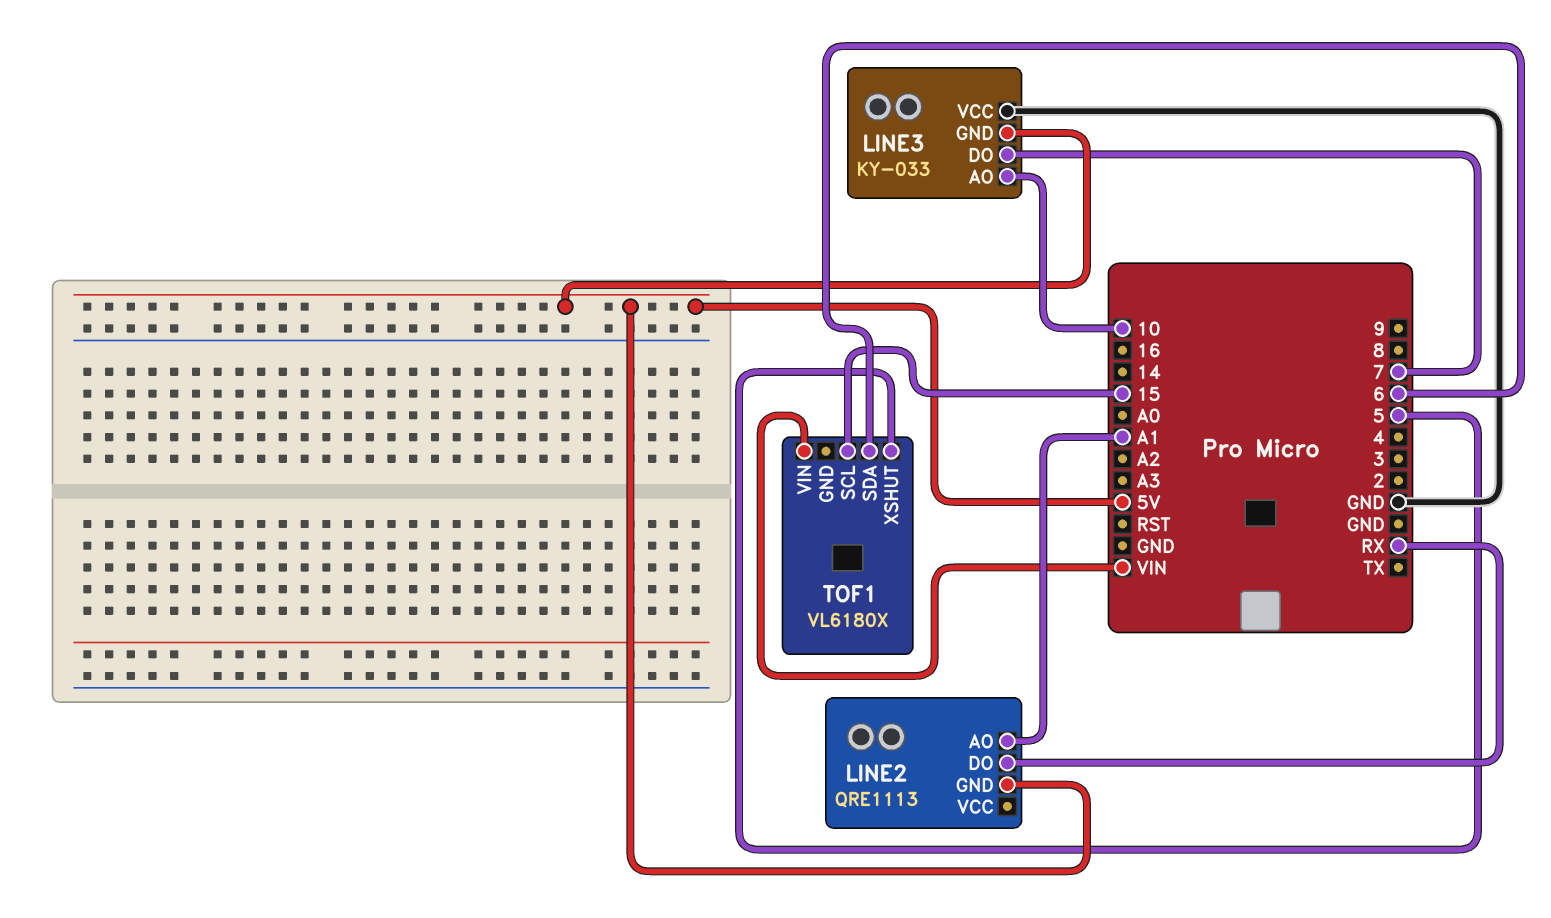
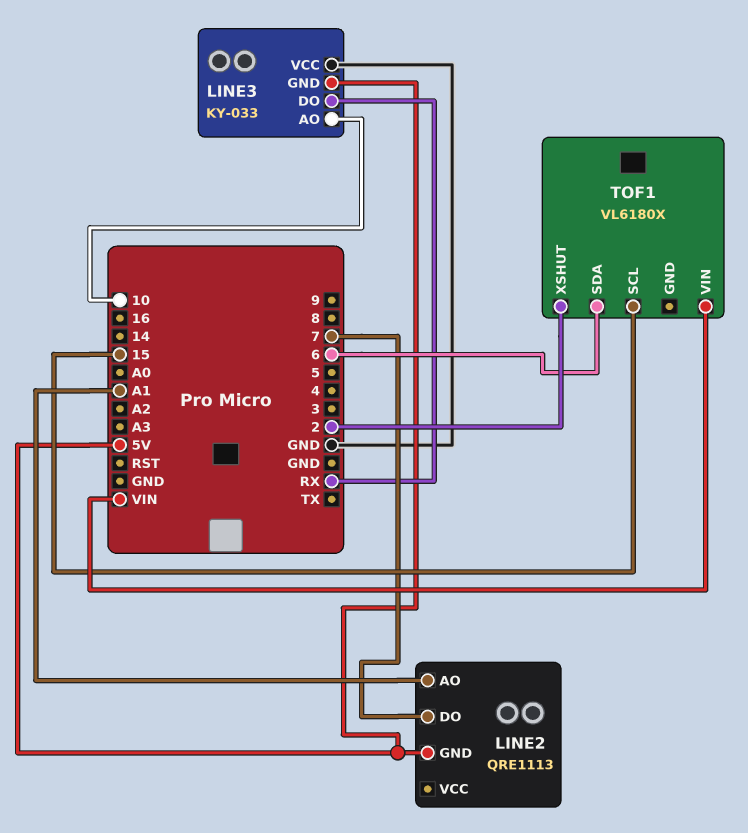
LINE2 pin DO: RX -> 7
LINE3 pin DO: 7 -> RX
TOF1 pin XSHUT: 5 -> 2

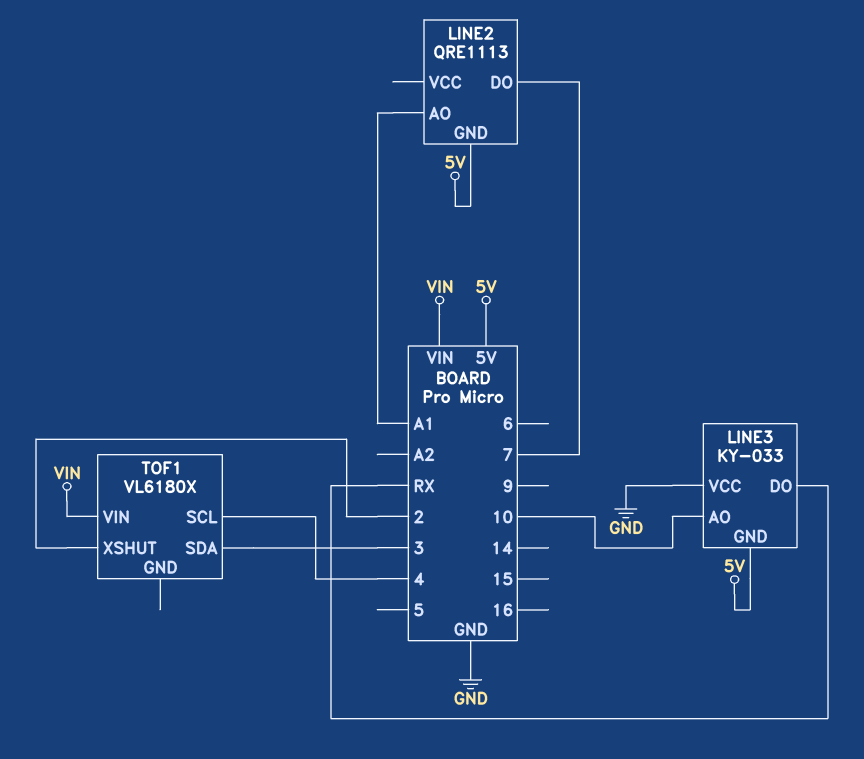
TOF1 pin SCL: 15 -> 4
TOF1 pin SDA: 6 -> 3

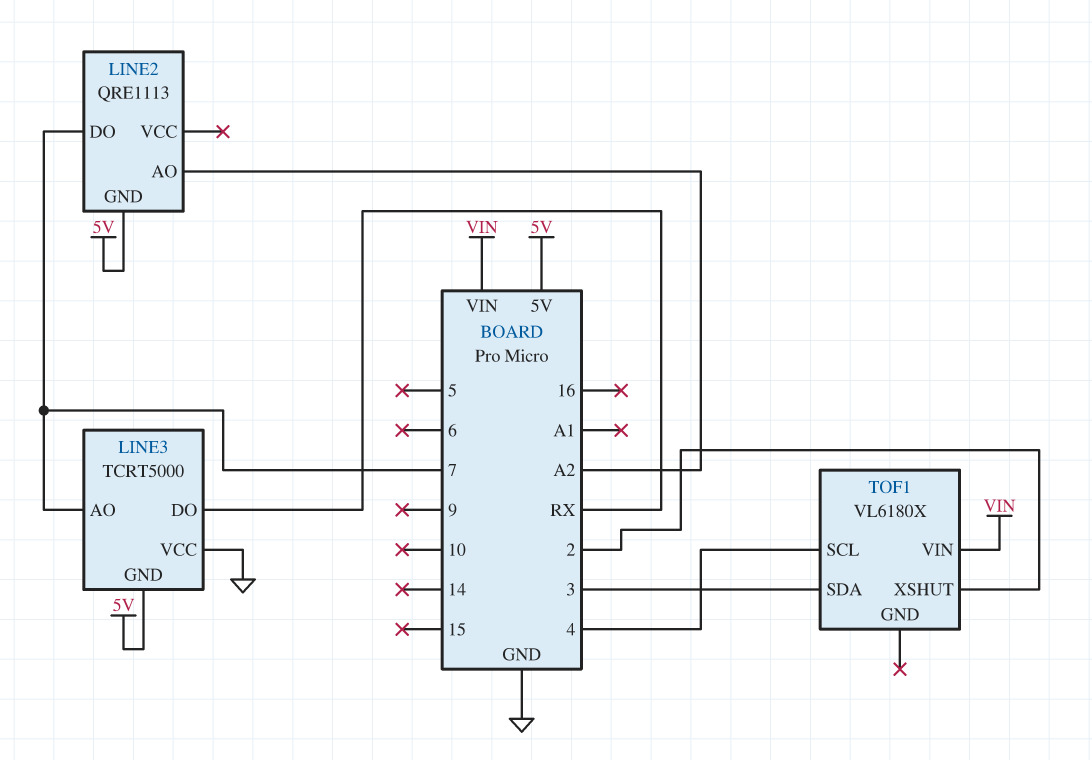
LINE2 pin AO: A1 -> A2
LINE3: KY-033 -> TCRT5000
LINE3 pin AO: 10 -> 7

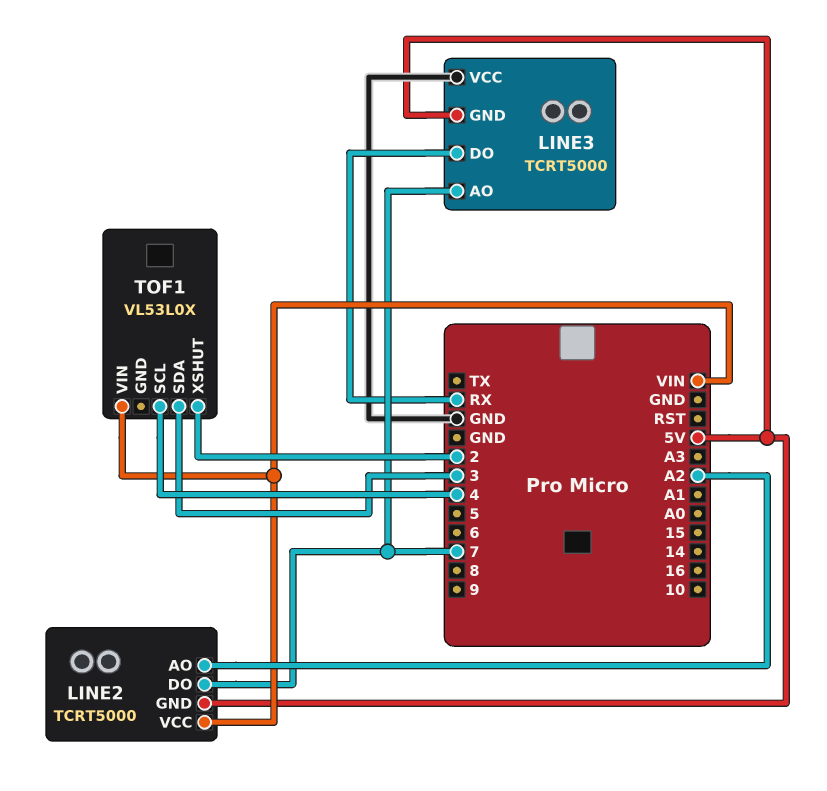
LINE2: QRE1113 -> TCRT5000
LINE2 pin VCC: none -> VIN
TOF1: VL6180X -> VL53L0X

